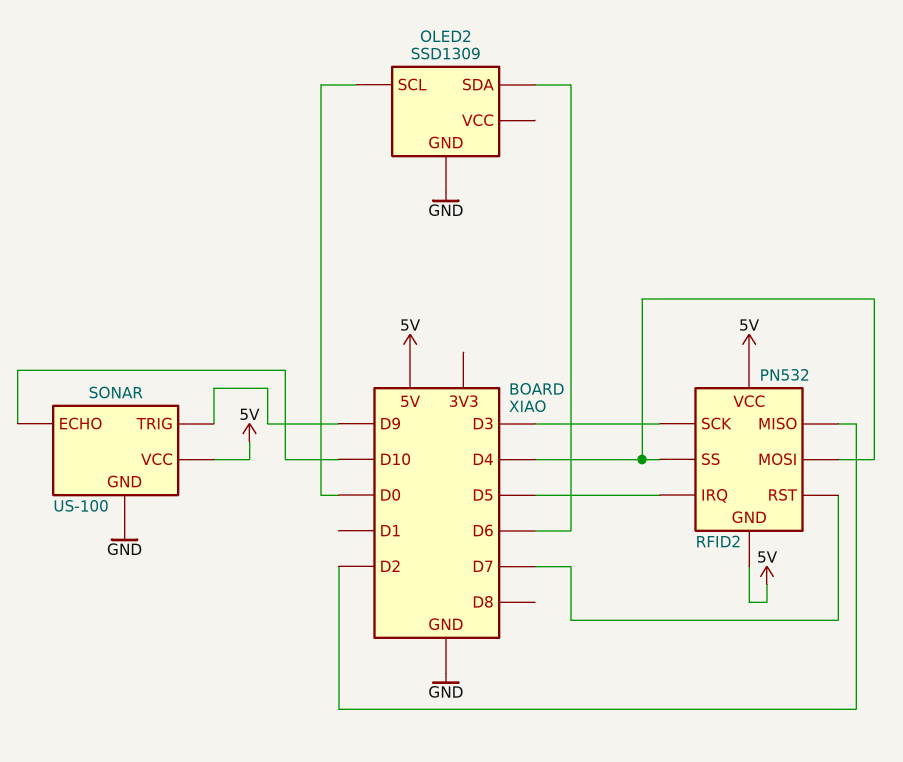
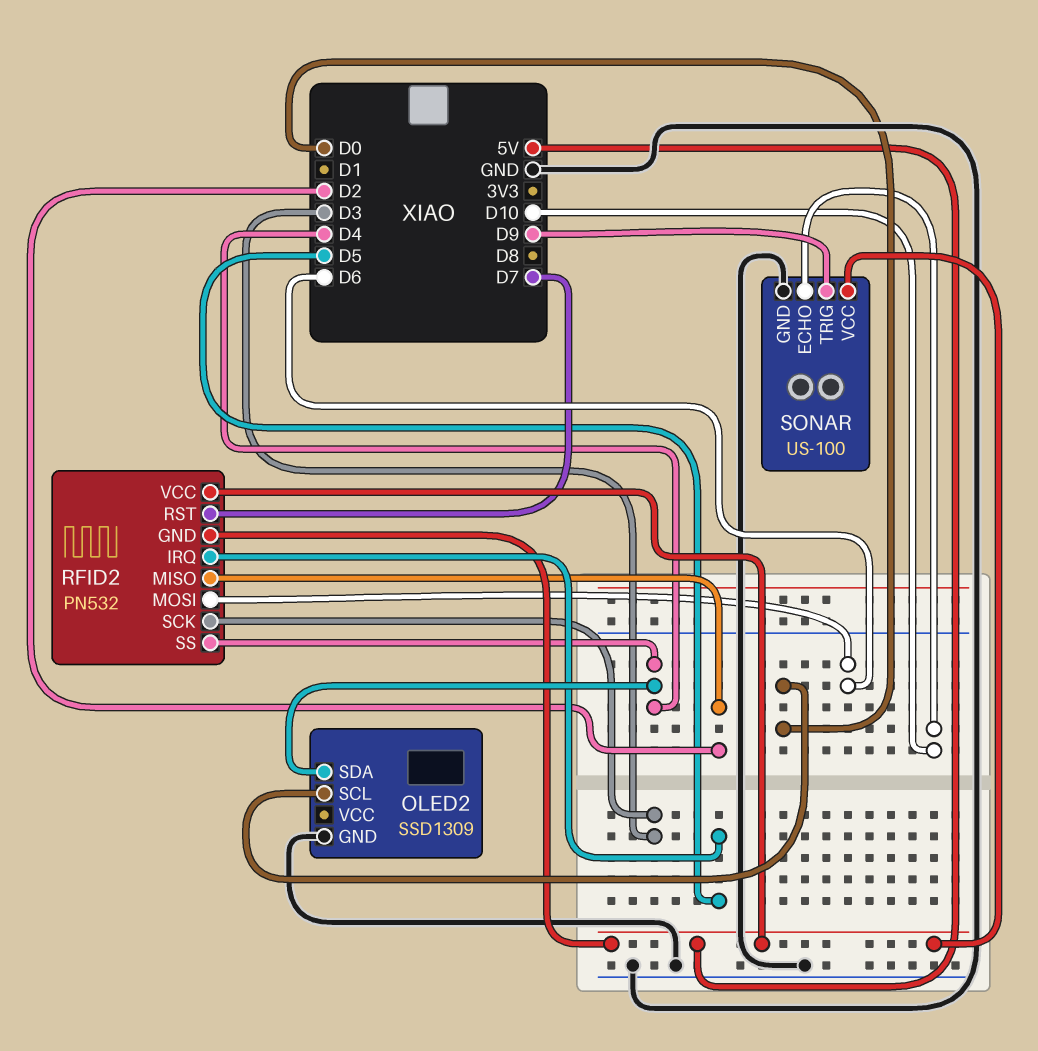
OLED2 pin SDA: D6 -> D4
RFID2 pin MOSI: D4 -> D6

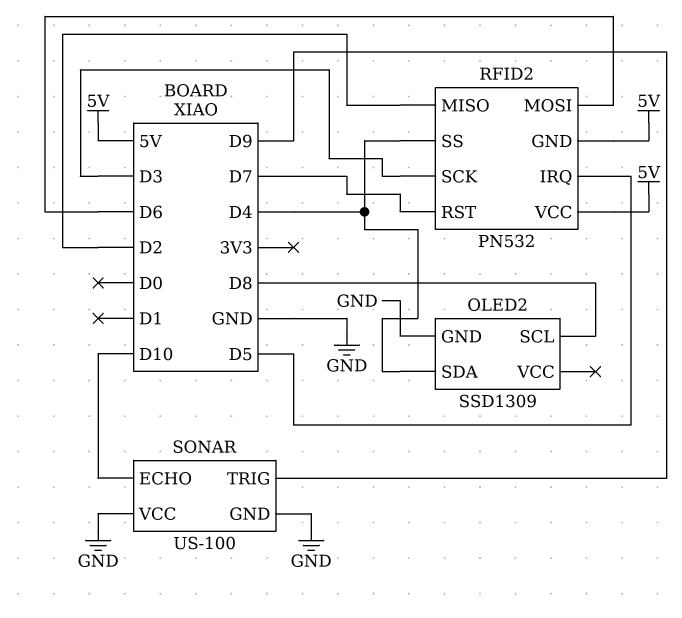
OLED2 pin SCL: D0 -> D8
SONAR pin VCC: 5V -> GND

